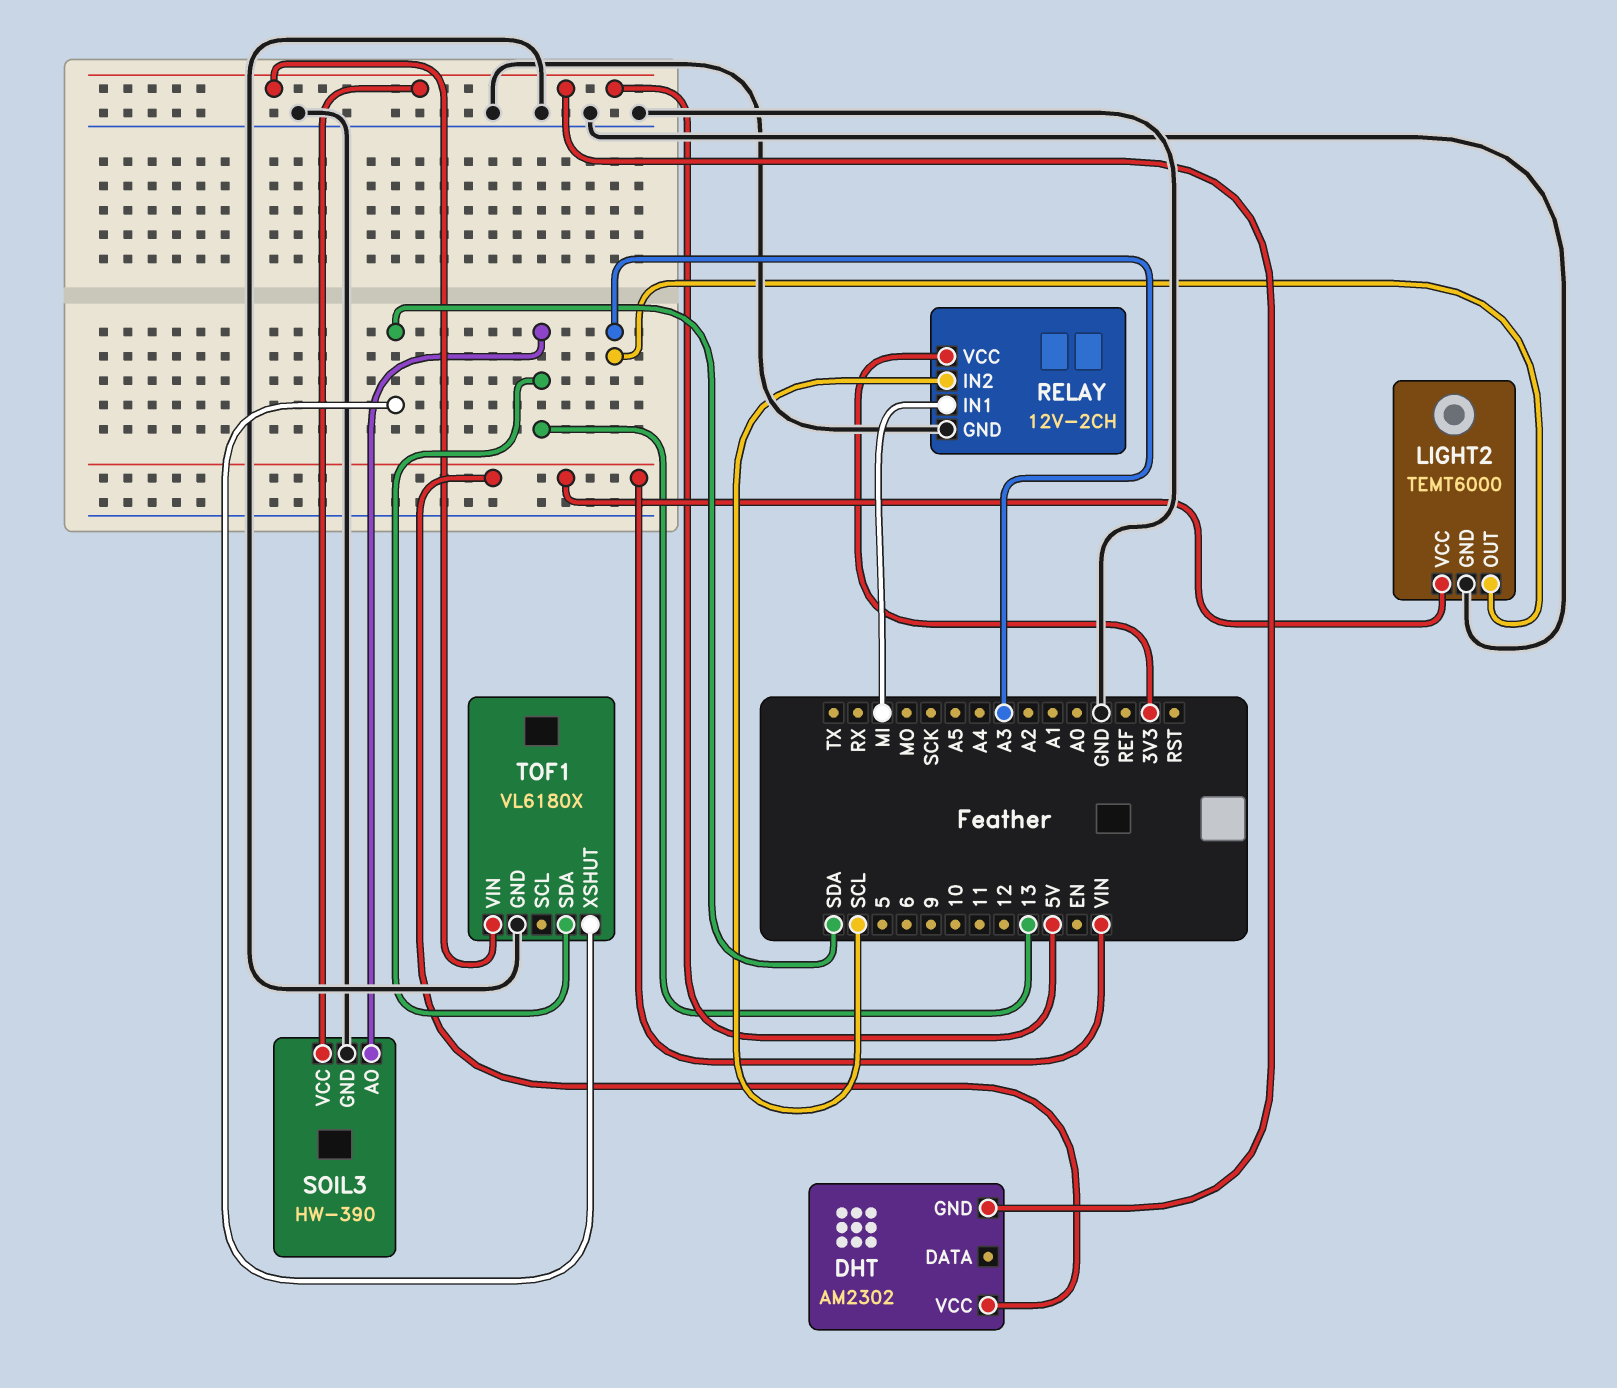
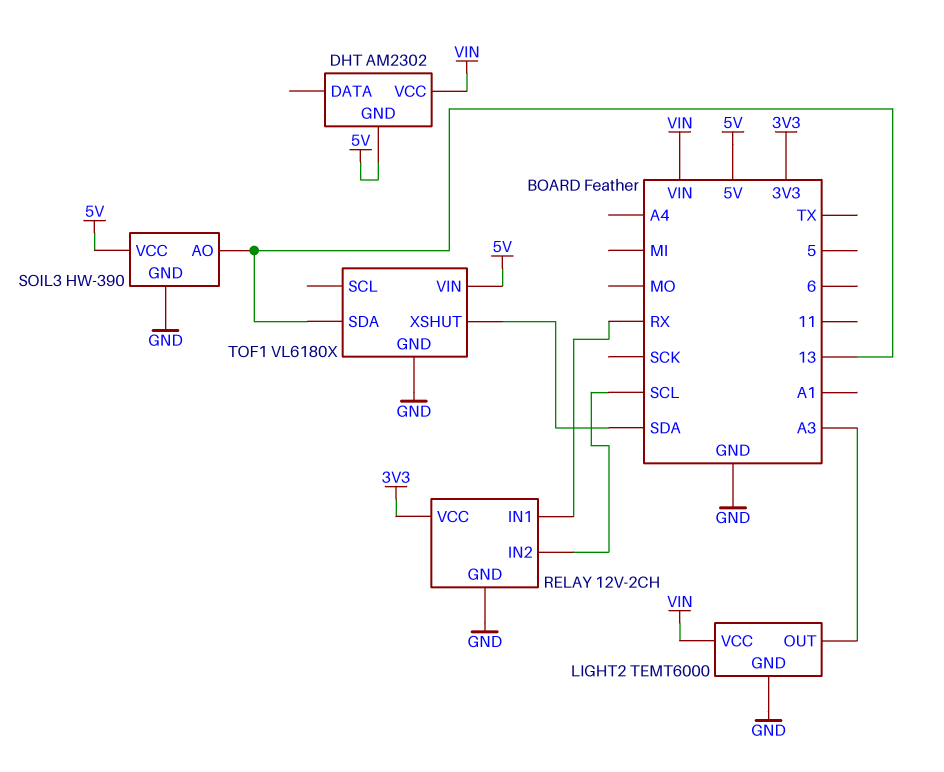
RELAY pin IN1: MI -> RX

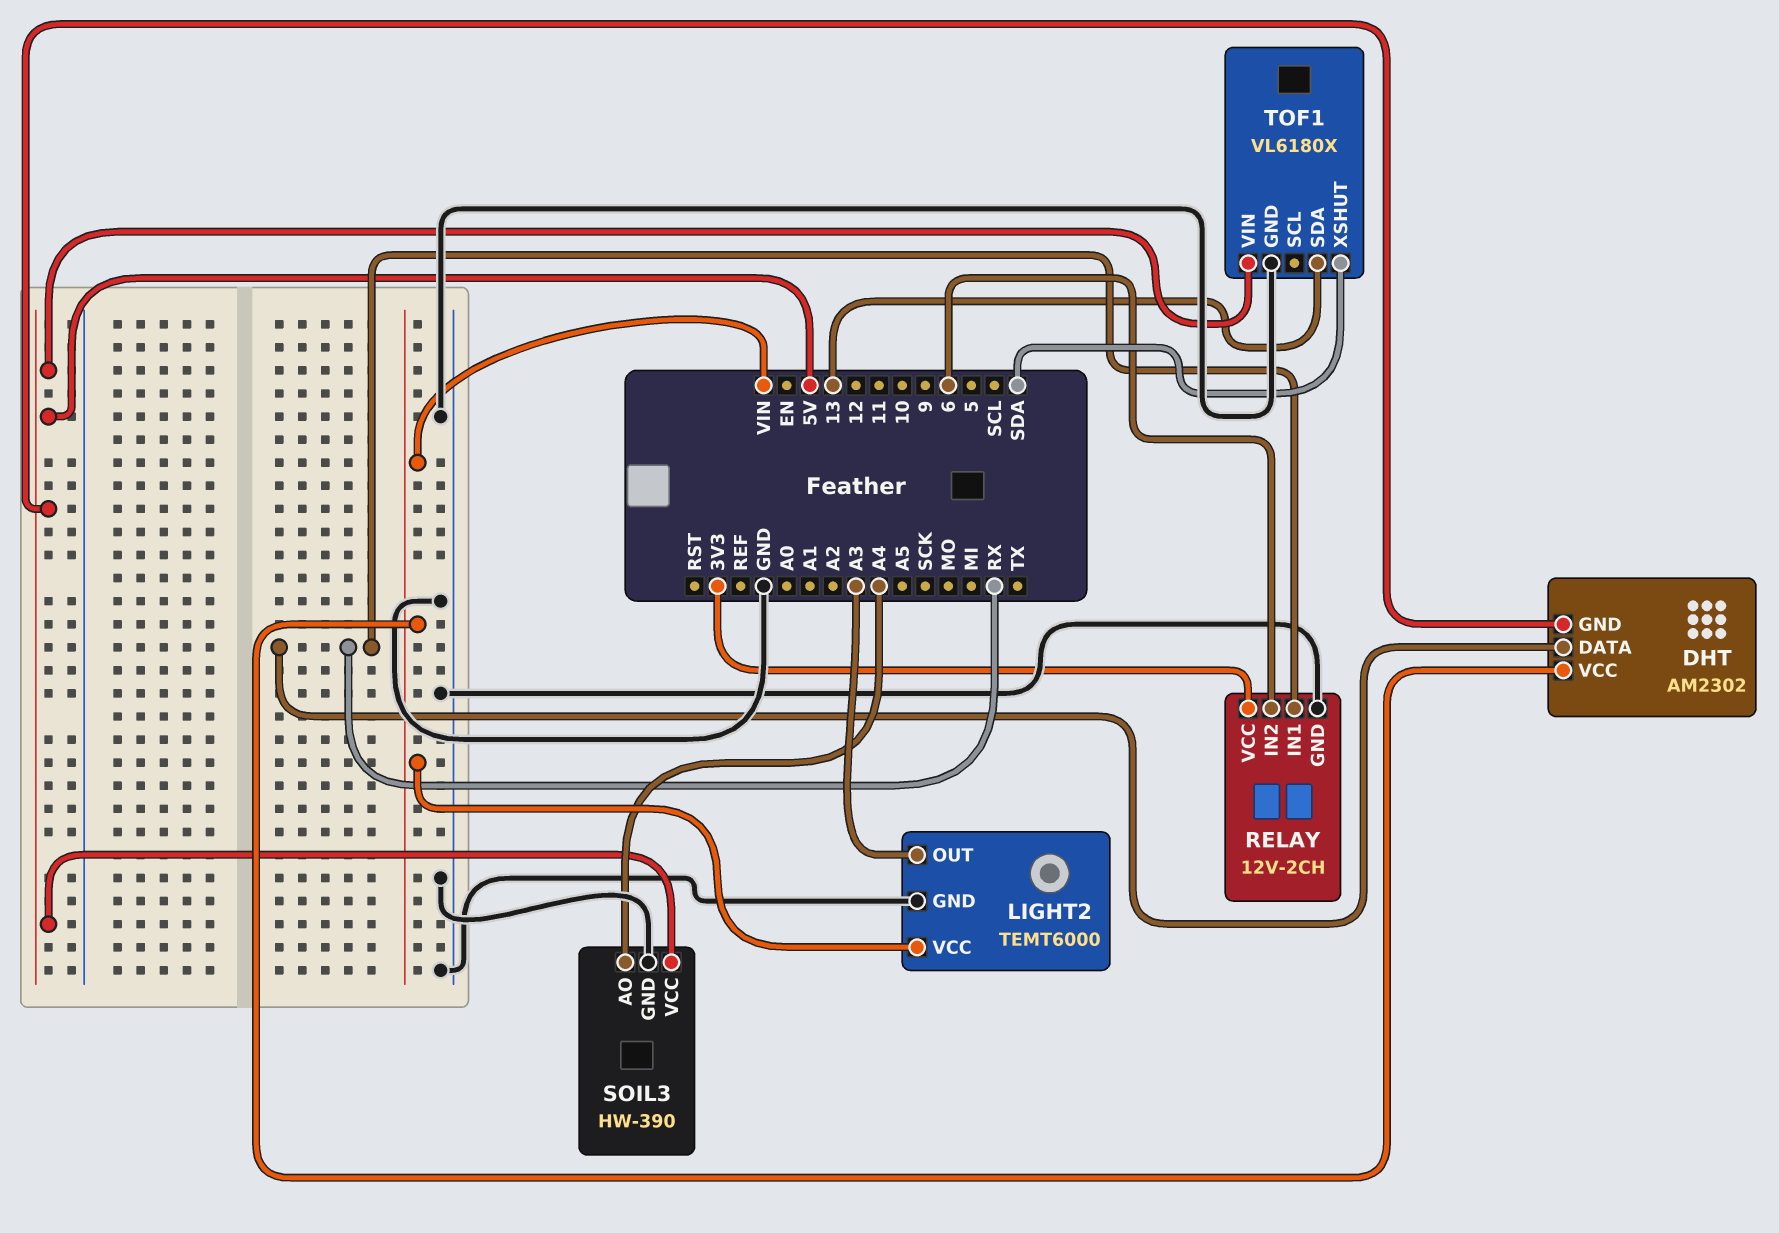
DHT pin DATA: none -> RX
RELAY pin IN2: SCL -> 6
SOIL3 pin AO: 13 -> A4

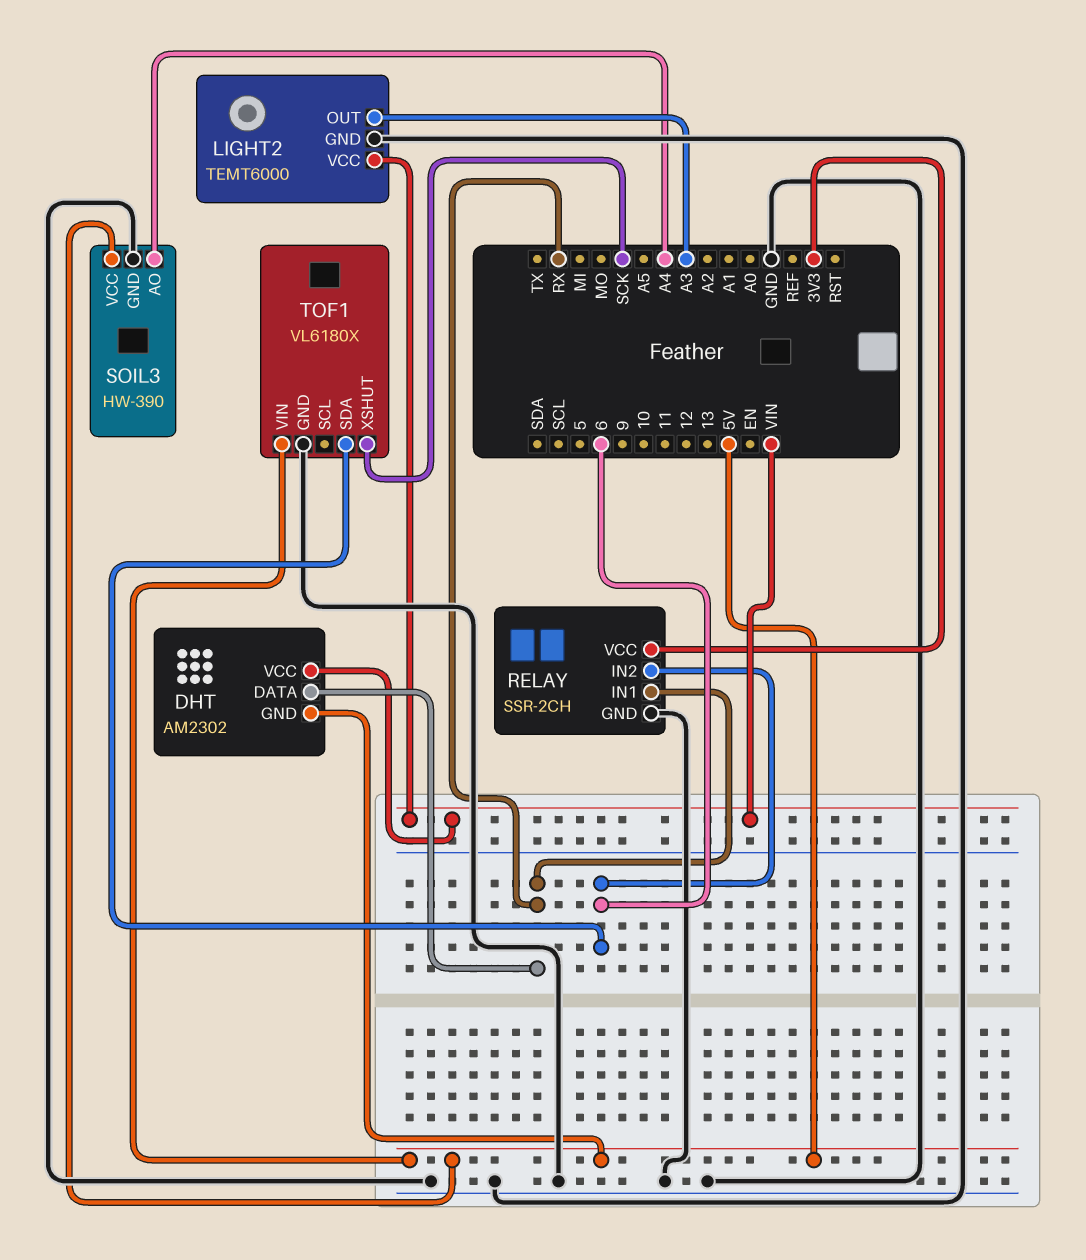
RELAY: 12V-2CH -> SSR-2CH
TOF1 pin SDA: 13 -> 6
TOF1 pin XSHUT: SDA -> SCK

